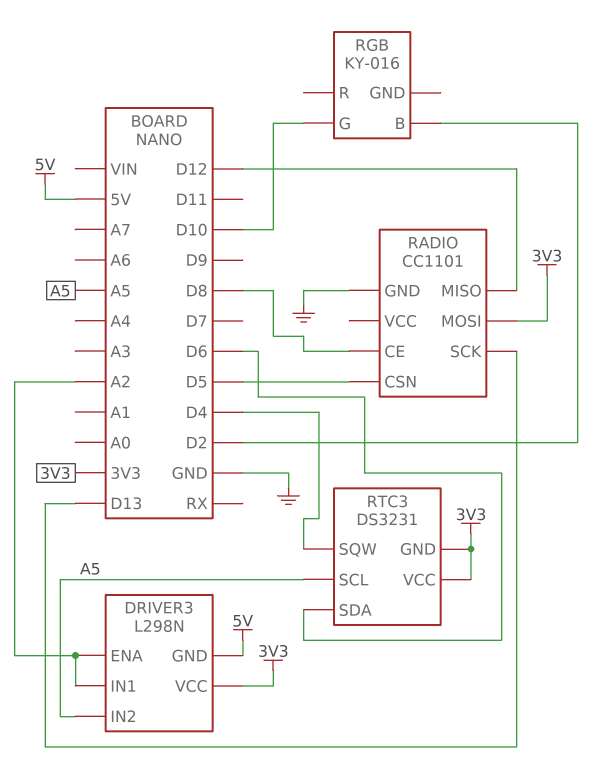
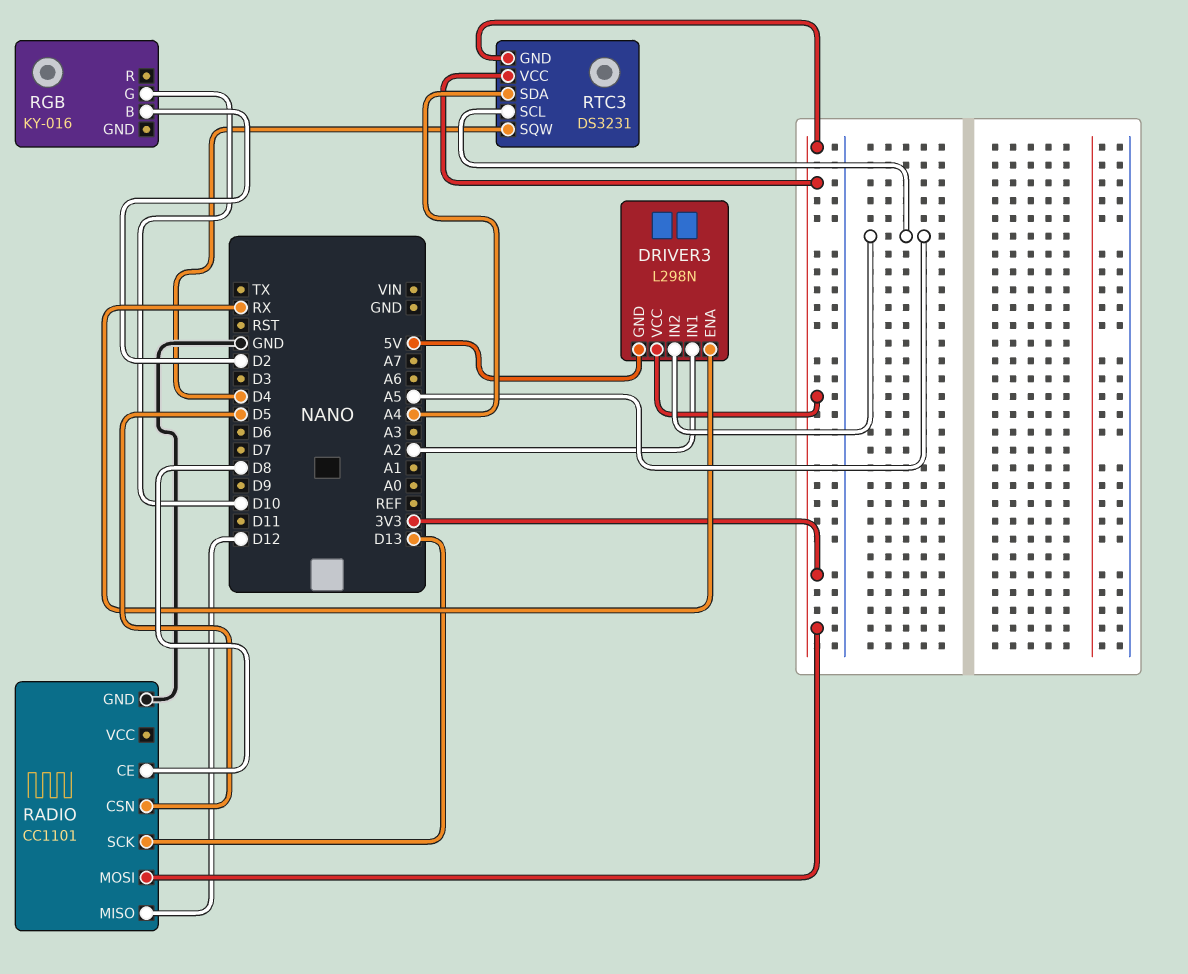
DRIVER3 pin ENA: A2 -> RX
RTC3 pin SDA: D6 -> A4

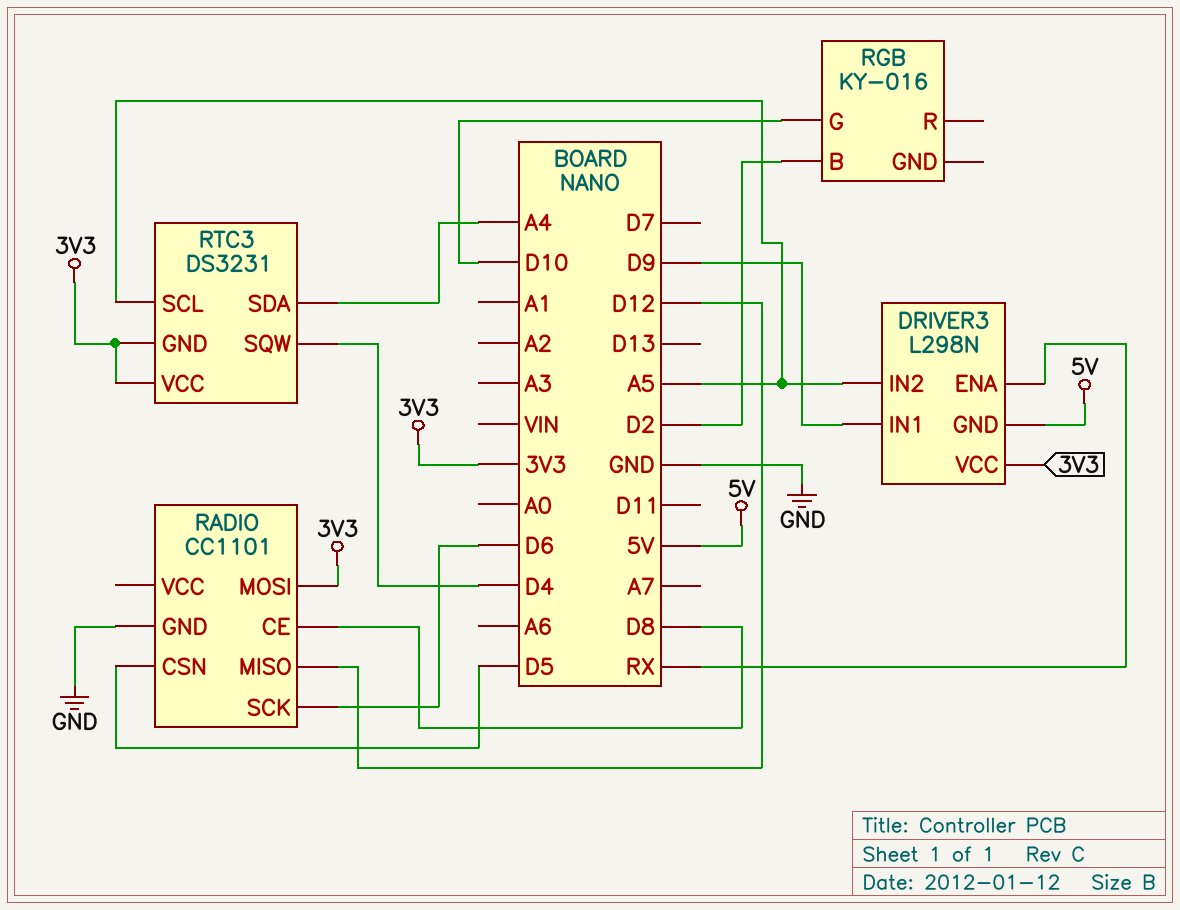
DRIVER3 pin IN1: A2 -> D9
RADIO pin SCK: D13 -> D6

